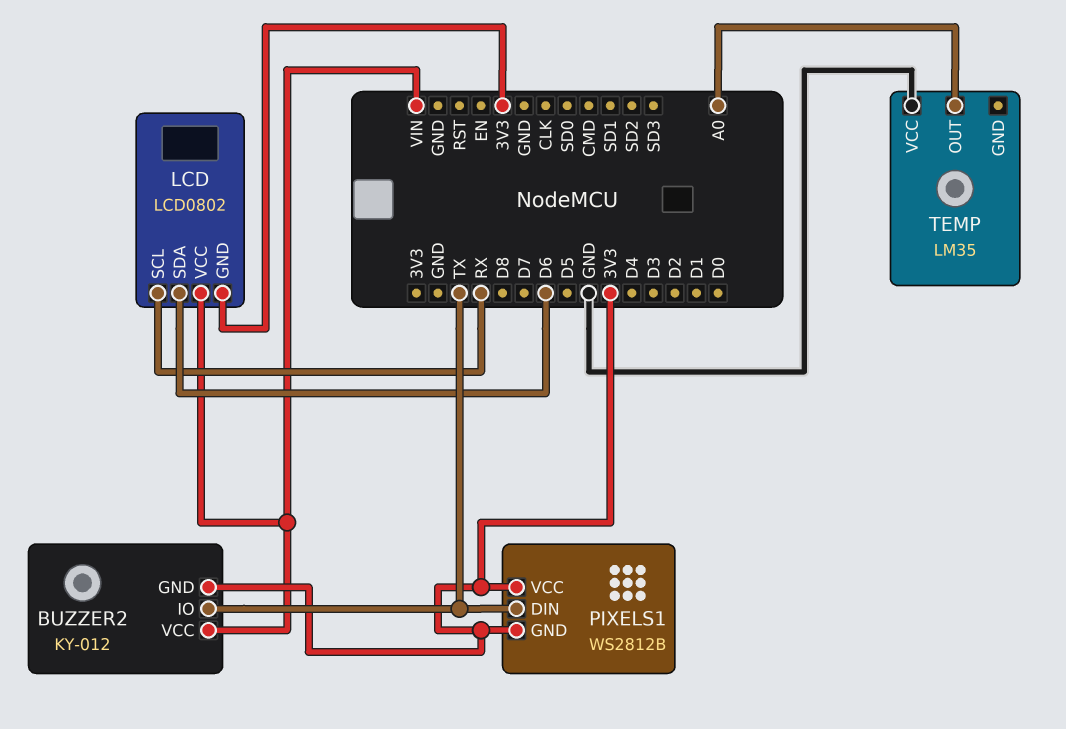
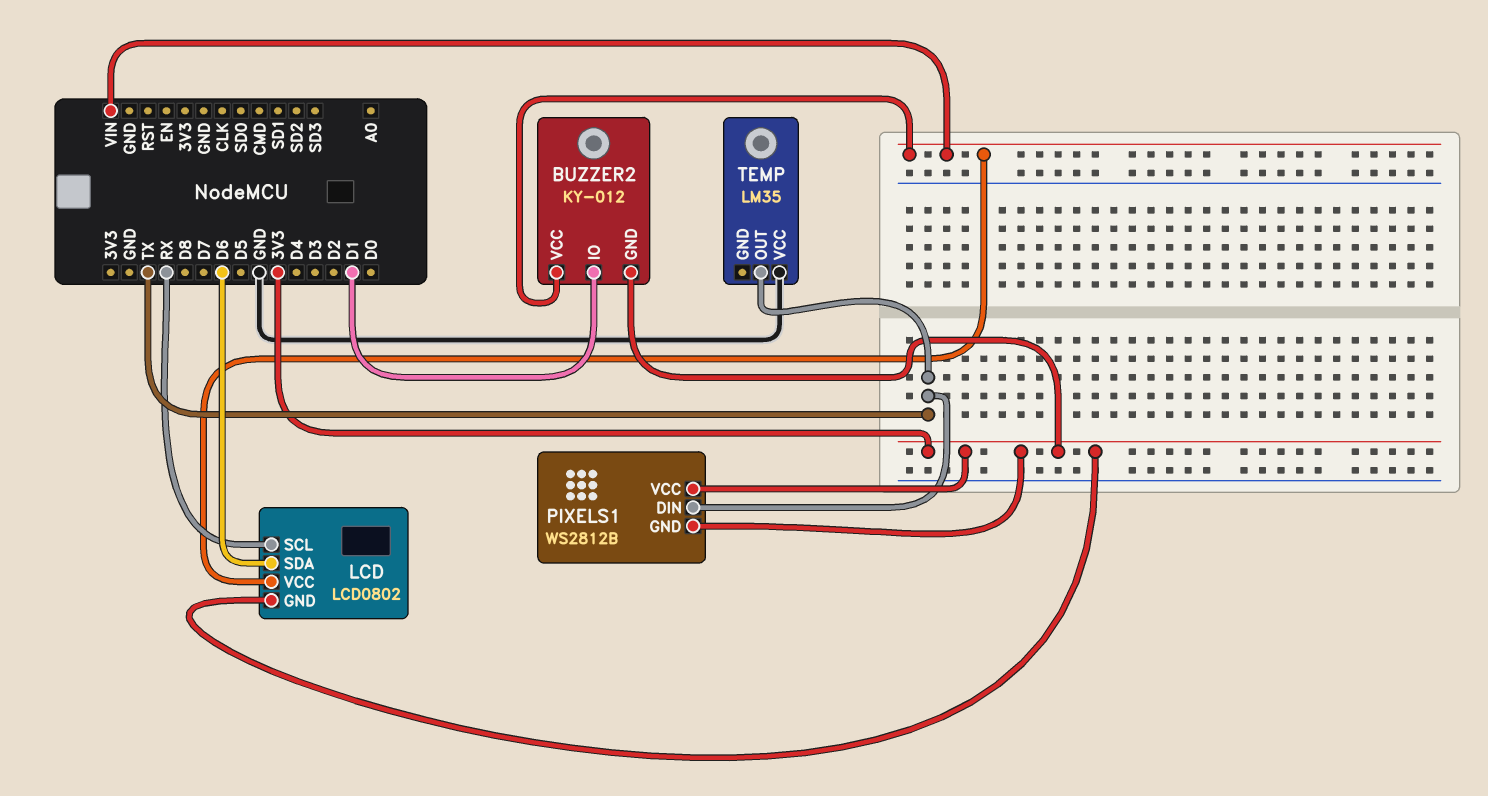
BUZZER2 pin IO: TX -> D1
TEMP pin OUT: A0 -> TX

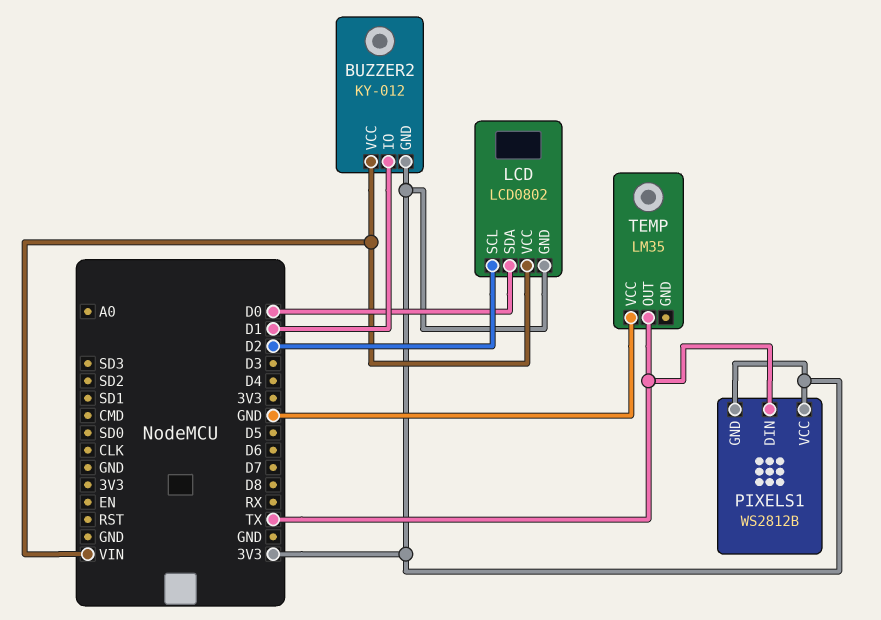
LCD pin SCL: RX -> D2
LCD pin SDA: D6 -> D0

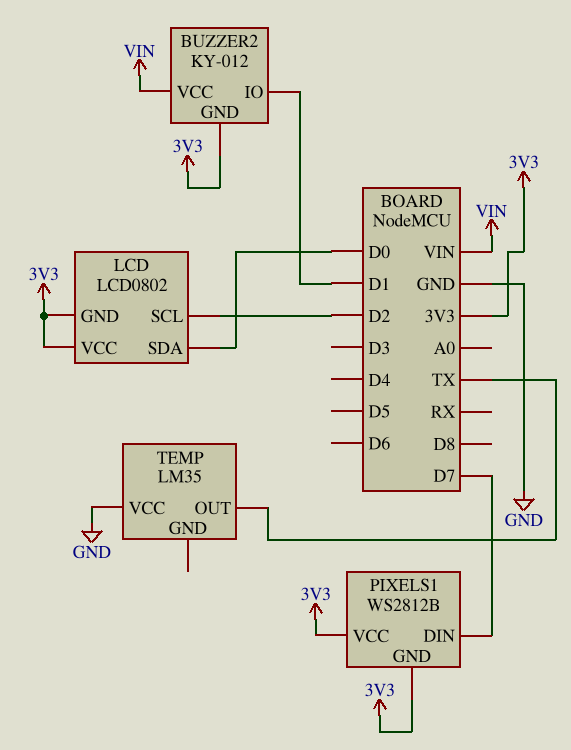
LCD pin VCC: VIN -> 3V3
PIXELS1 pin DIN: TX -> D7

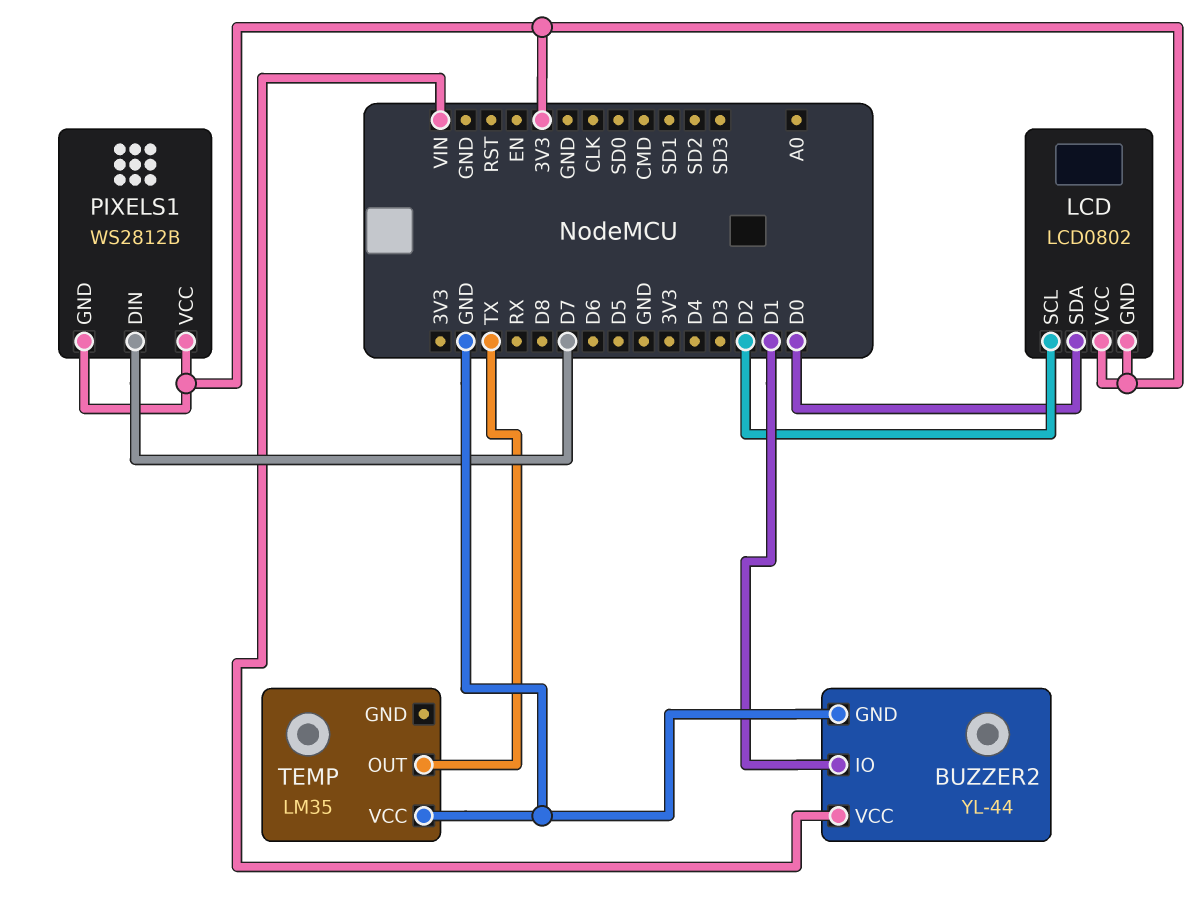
BUZZER2: KY-012 -> YL-44
BUZZER2 pin GND: 3V3 -> GND

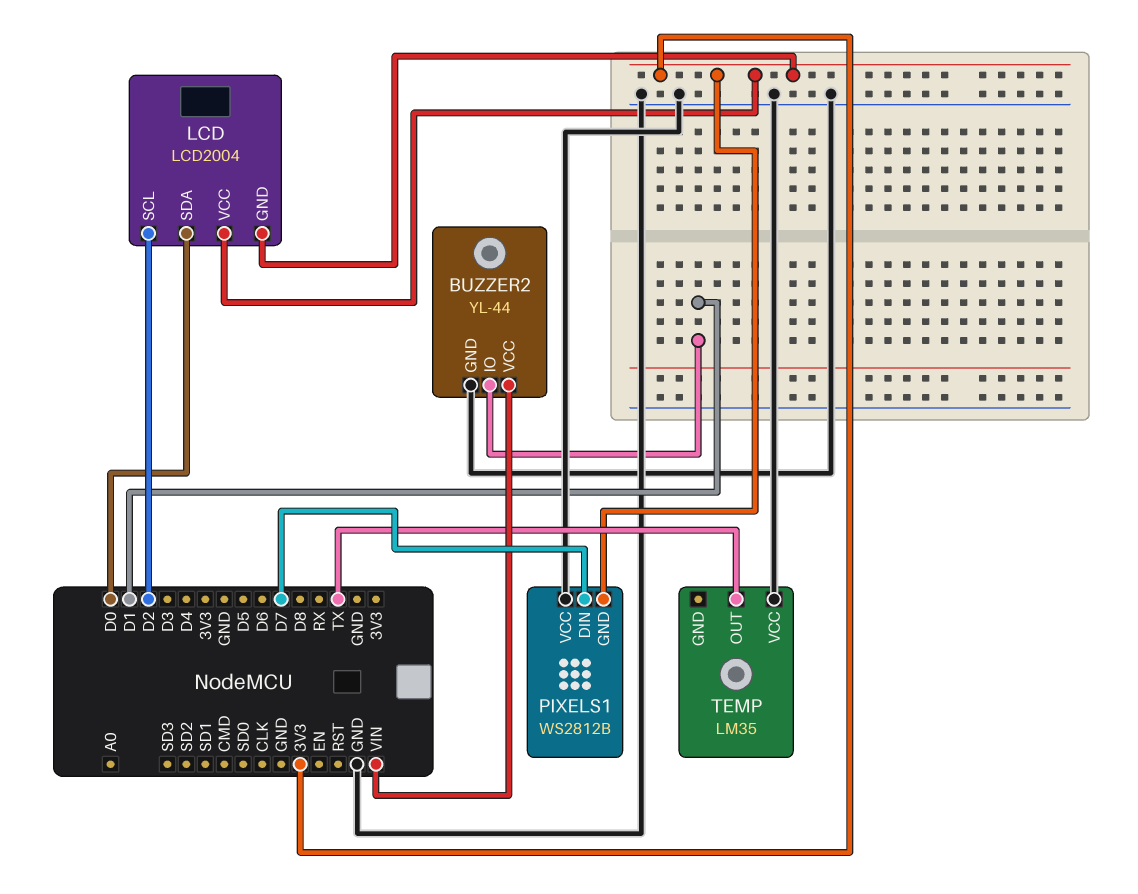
LCD: LCD0802 -> LCD2004
PIXELS1 pin VCC: 3V3 -> GND

